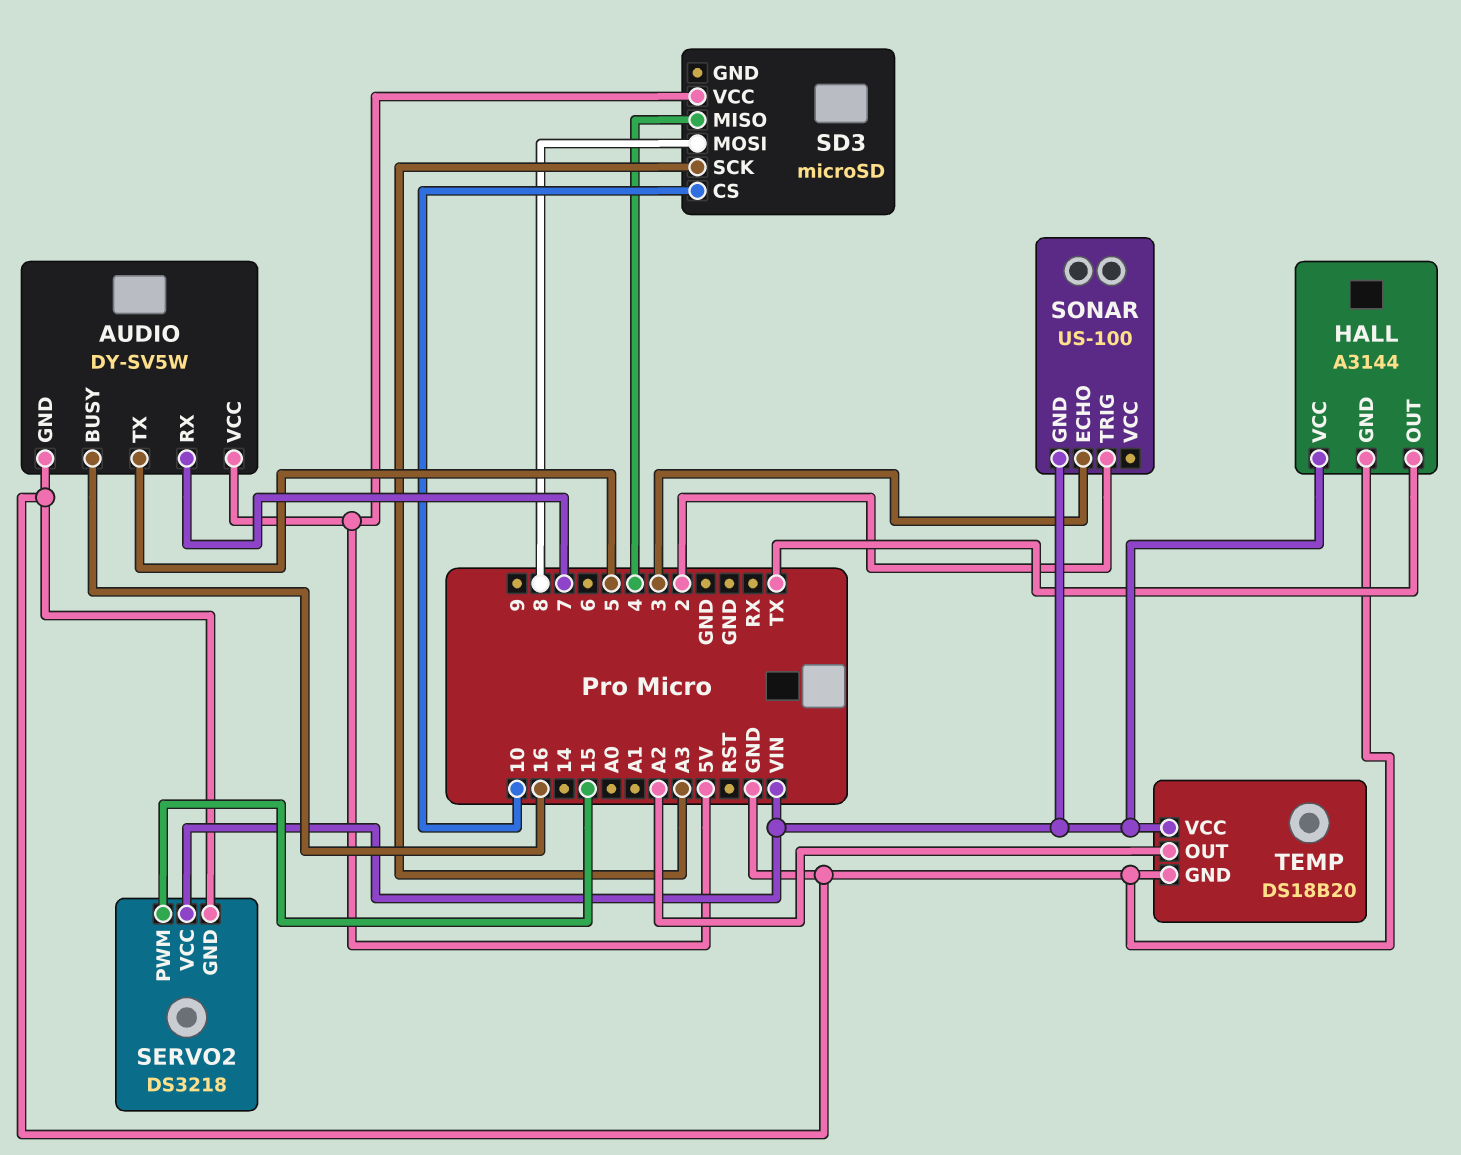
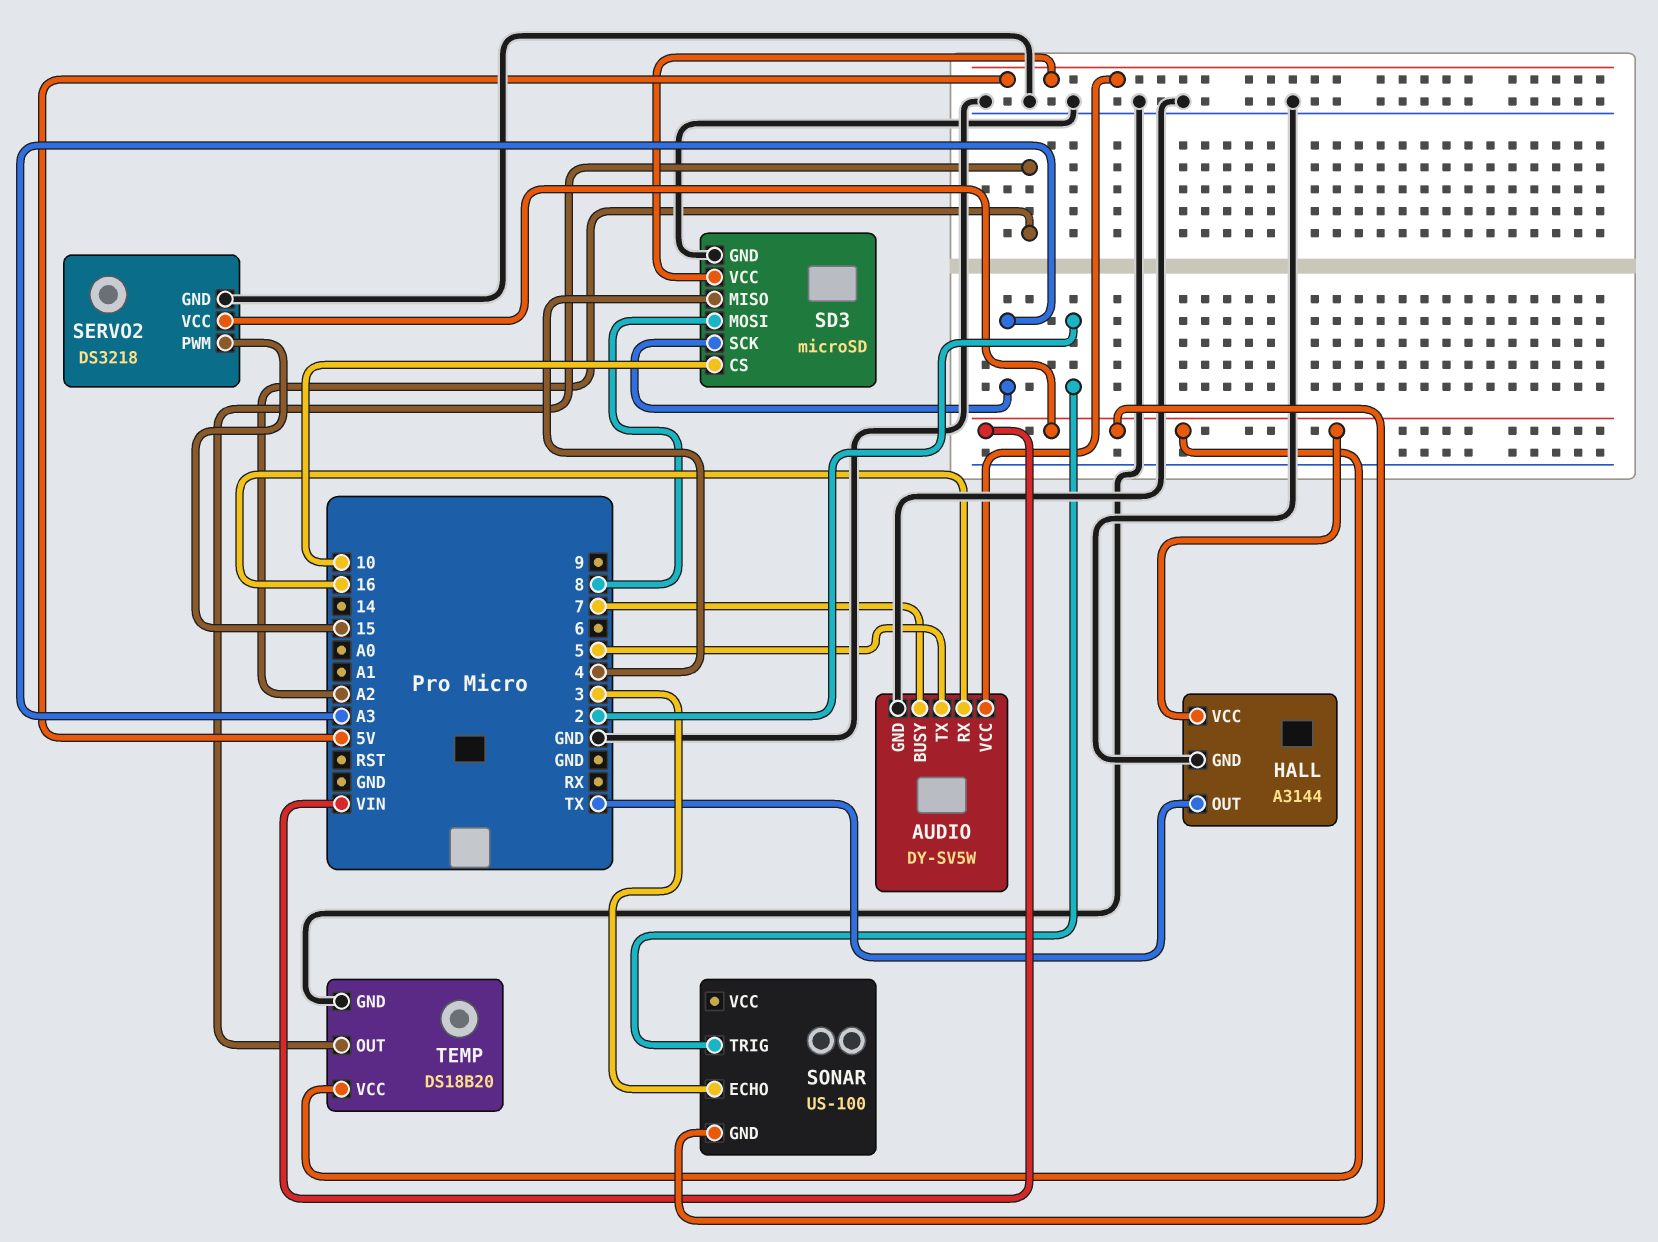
AUDIO pin BUSY: 16 -> 7
AUDIO pin RX: 7 -> 16
SD3 pin GND: none -> GND

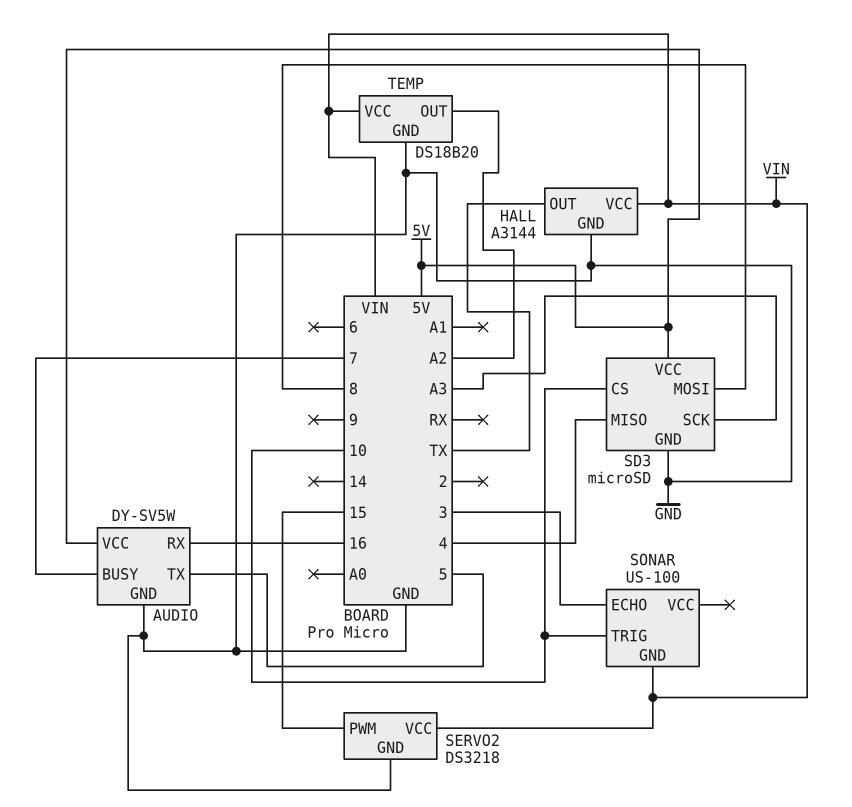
SONAR pin TRIG: 2 -> 10

